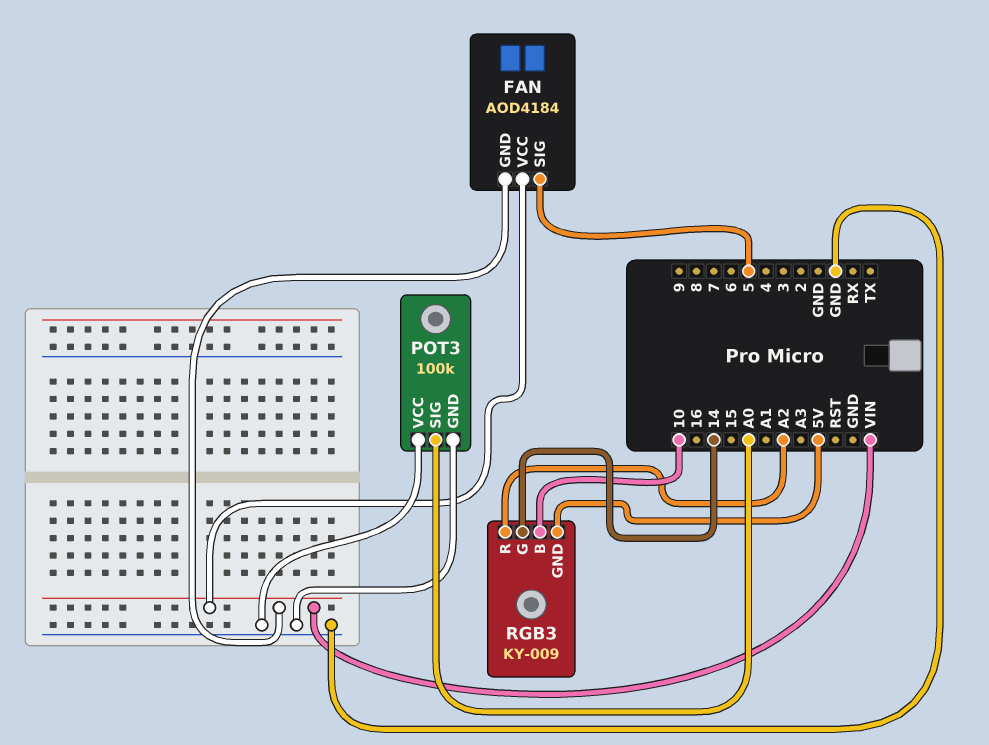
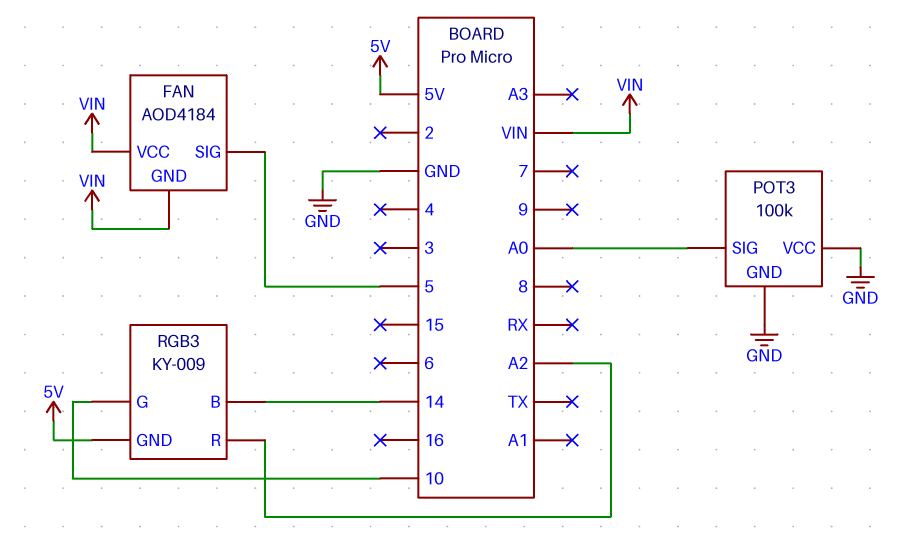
RGB3 pin B: 10 -> 14
RGB3 pin G: 14 -> 10

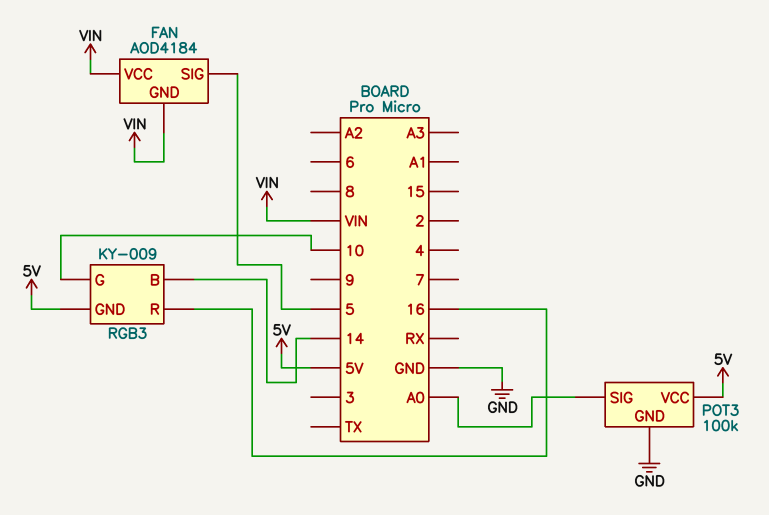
POT3 pin VCC: GND -> 5V
RGB3 pin R: A2 -> 16

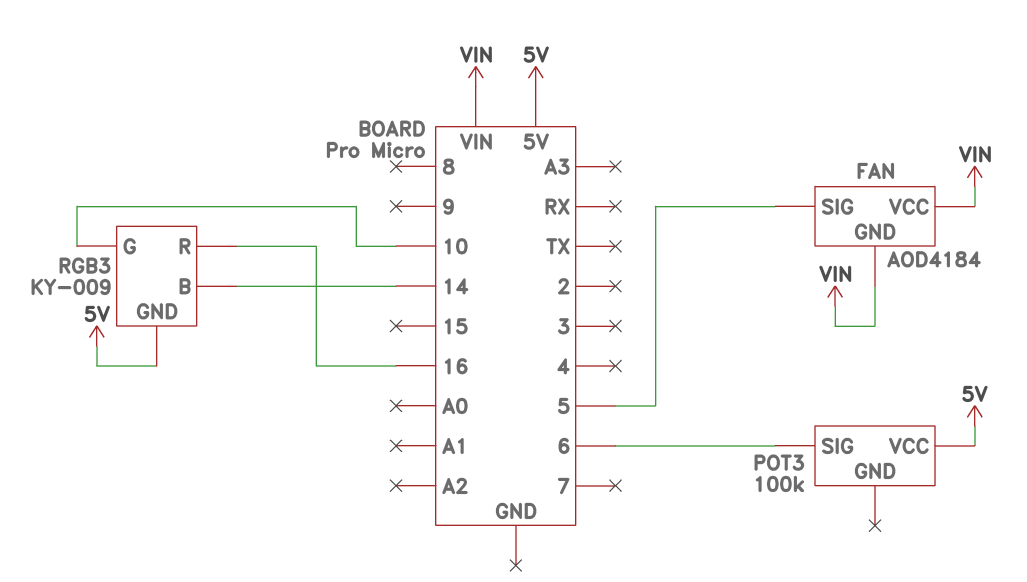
POT3 pin GND: GND -> none
POT3 pin SIG: A0 -> 6

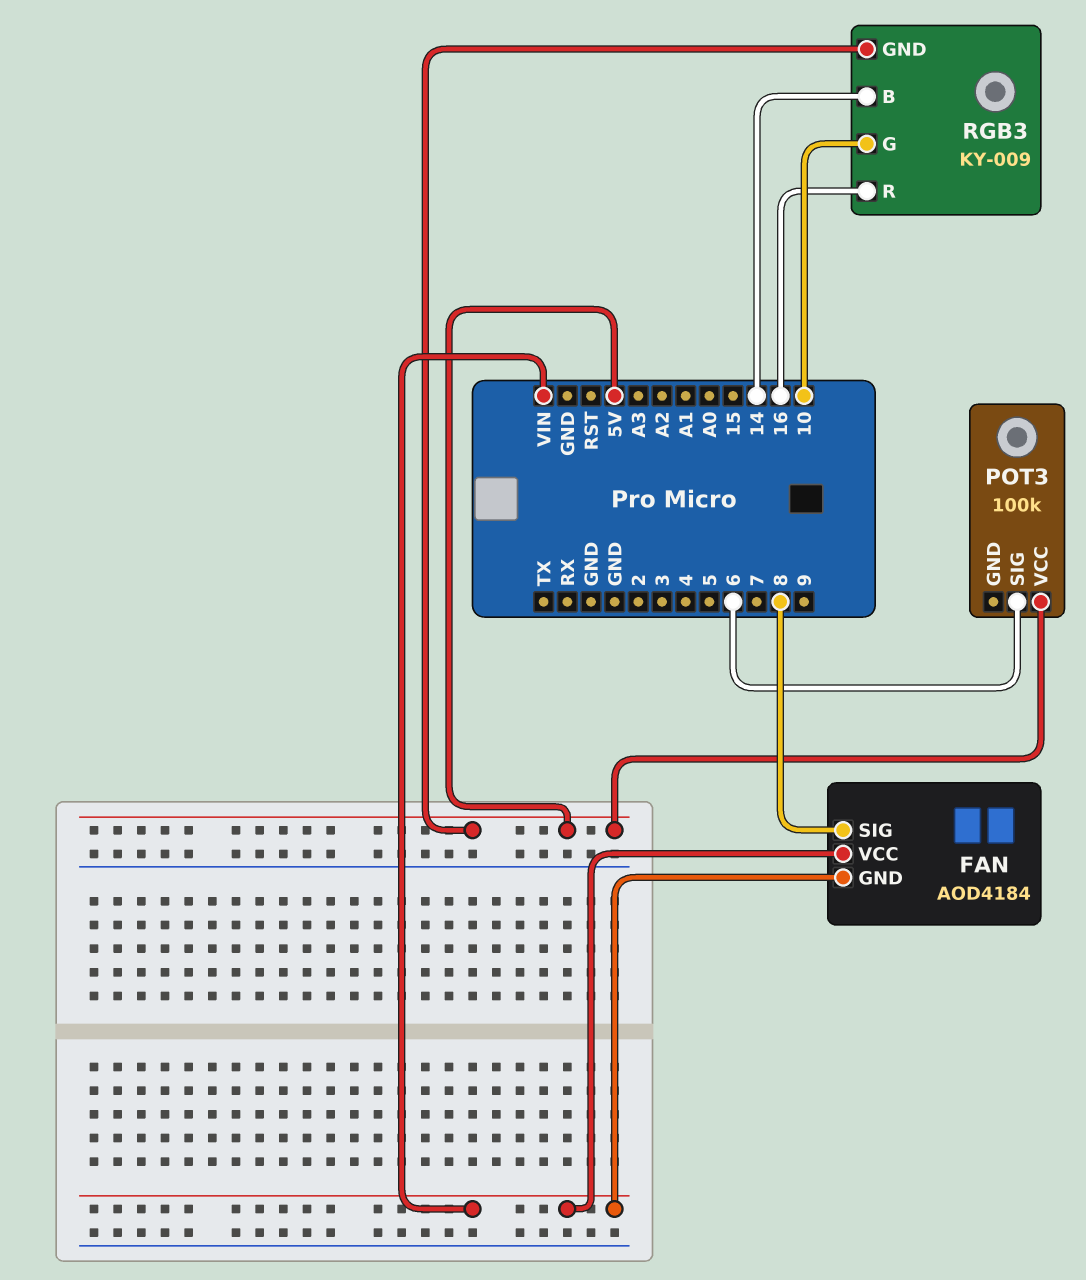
FAN pin SIG: 5 -> 8

